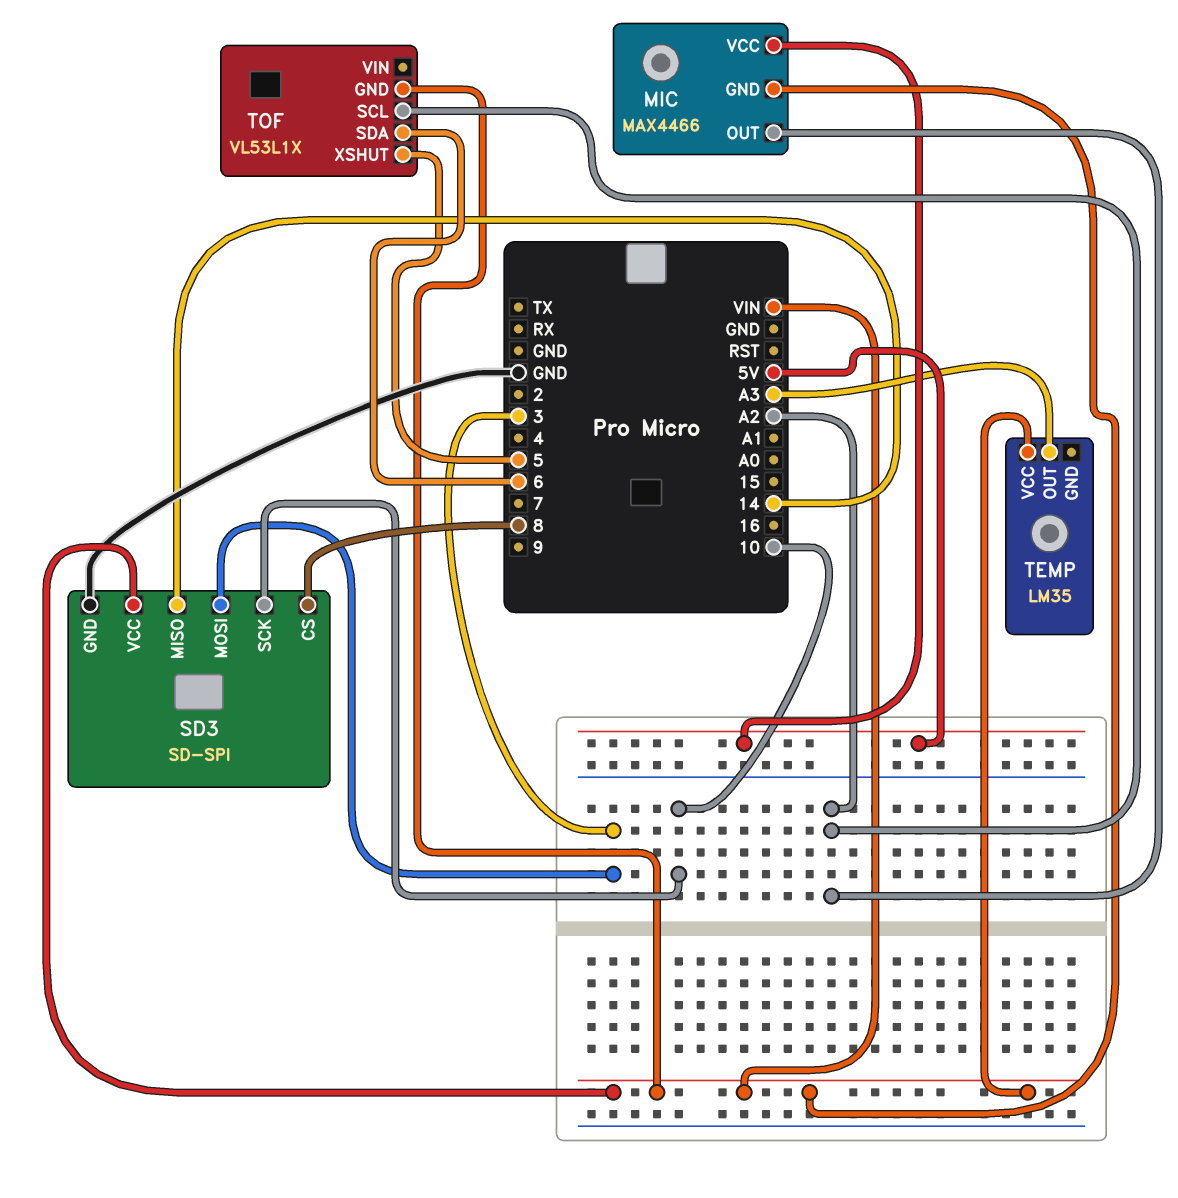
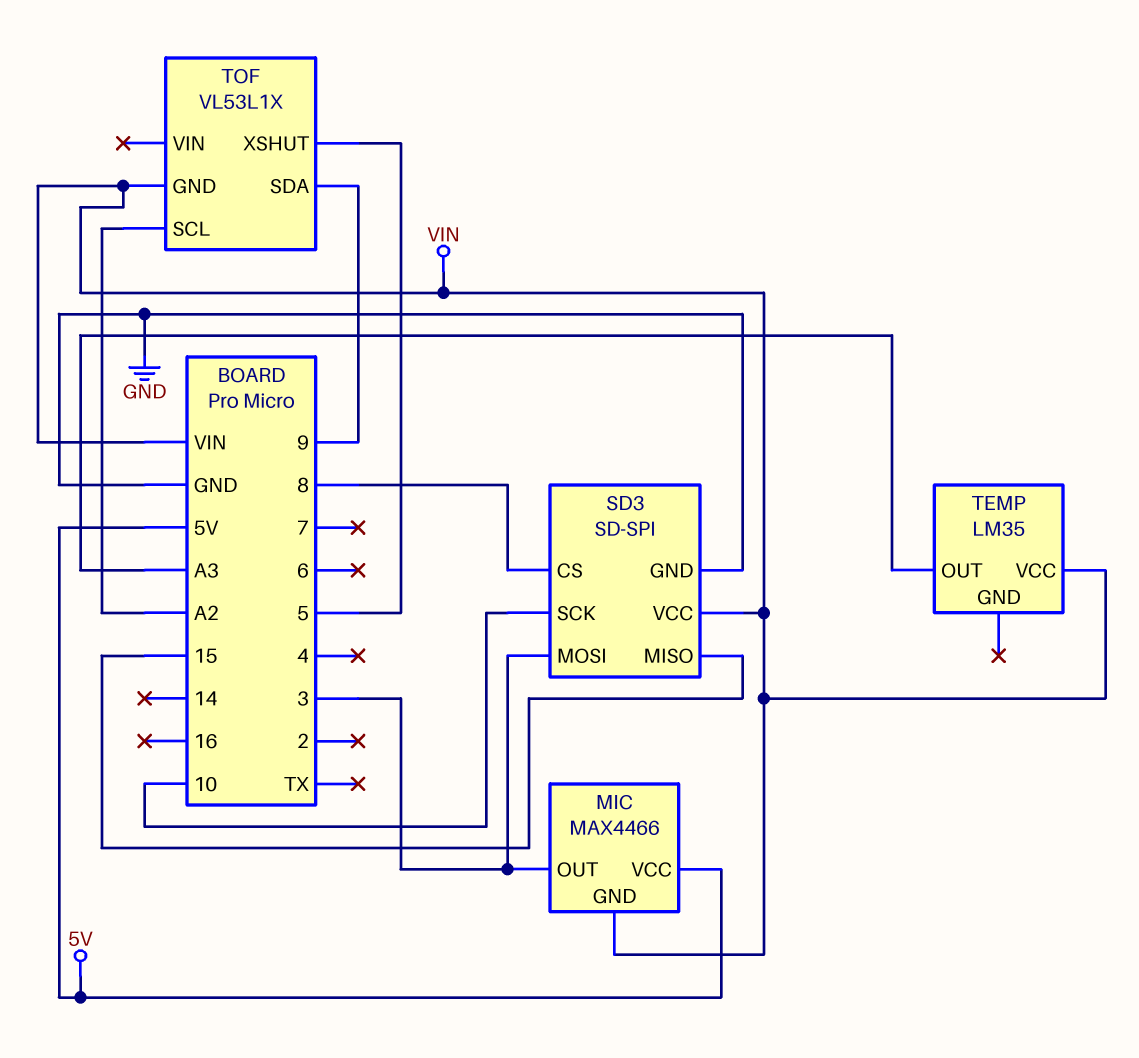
MIC pin OUT: A2 -> 3
SD3 pin MISO: 14 -> 15
TOF pin SDA: 6 -> 9

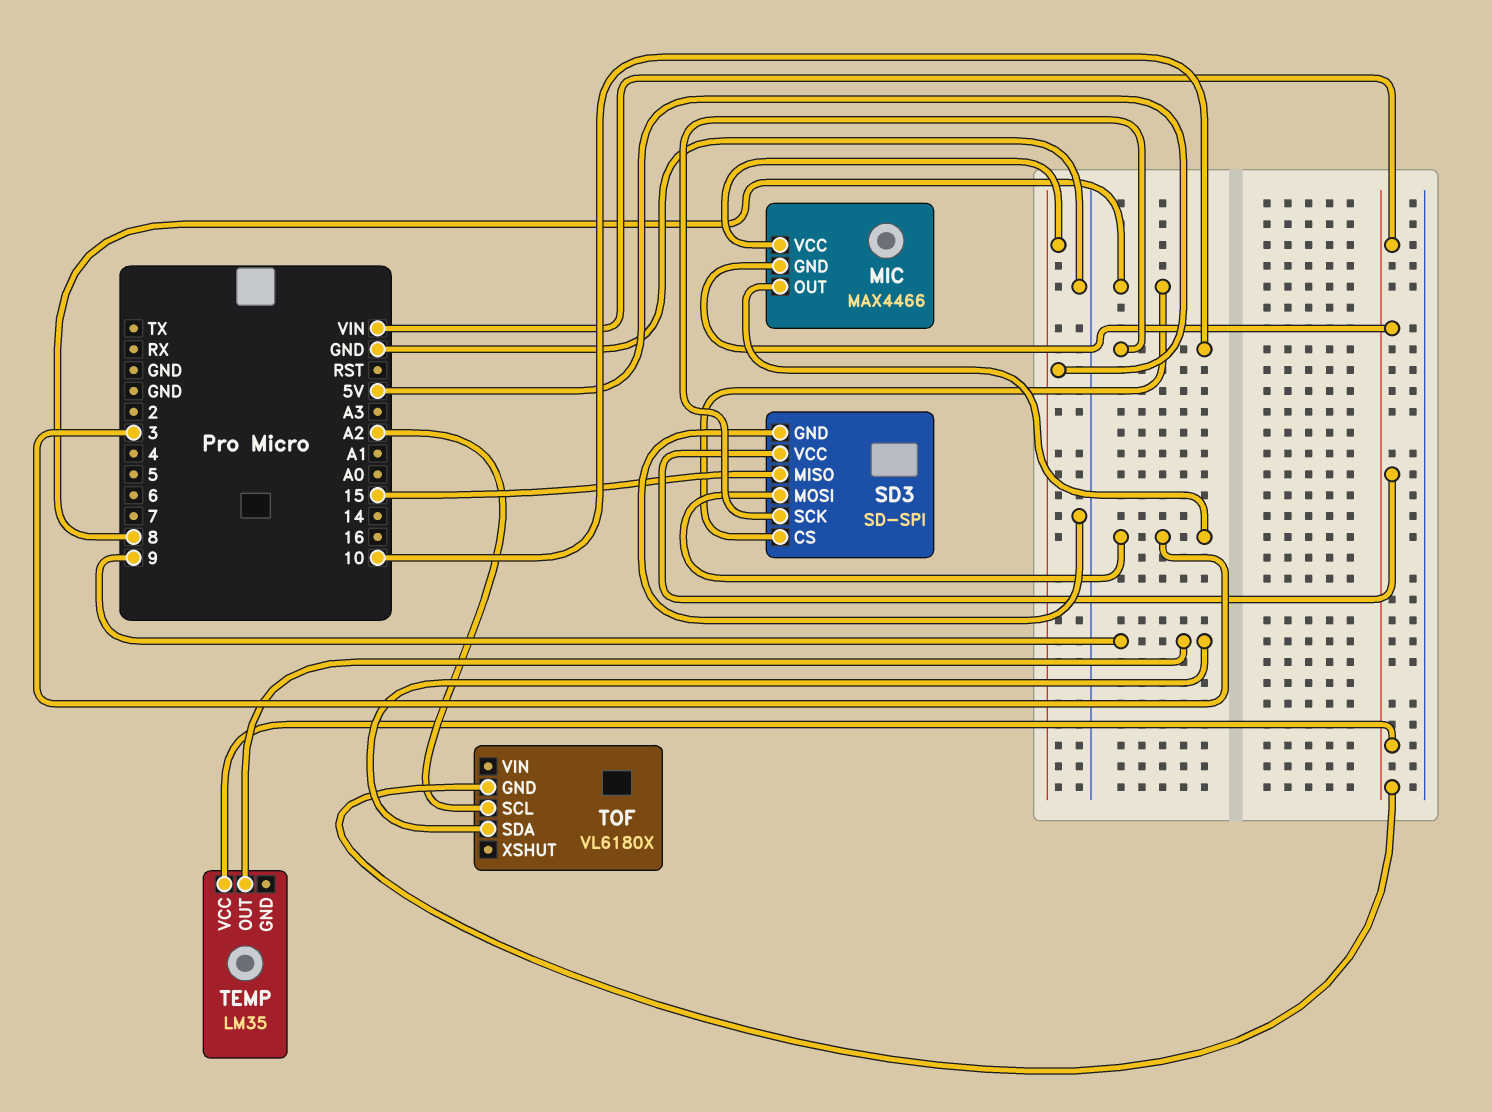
TEMP pin OUT: A3 -> 9
TOF: VL53L1X -> VL6180X
TOF pin XSHUT: 5 -> none

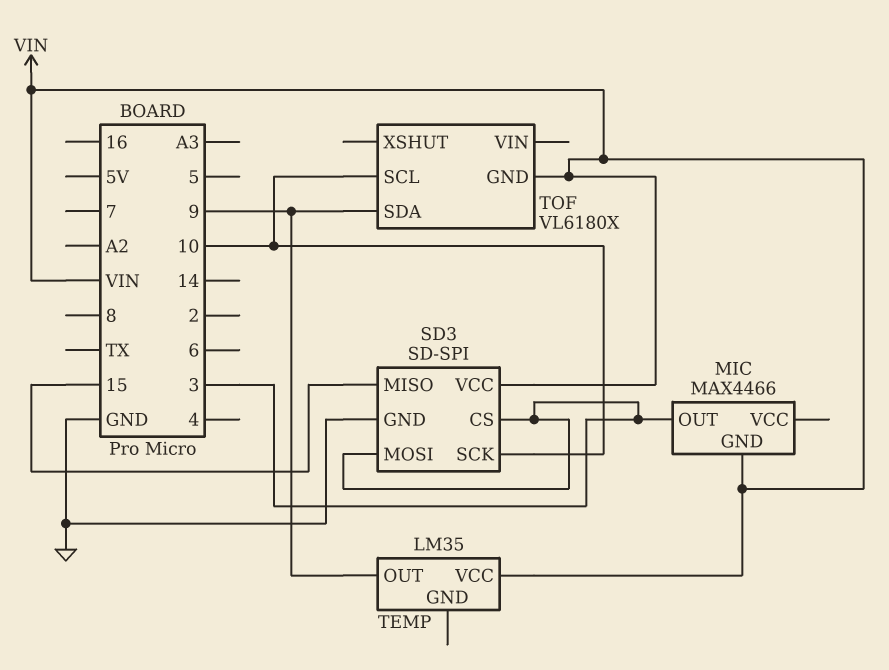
MIC pin VCC: 5V -> none
SD3 pin CS: 8 -> 3
TOF pin SCL: A2 -> 10

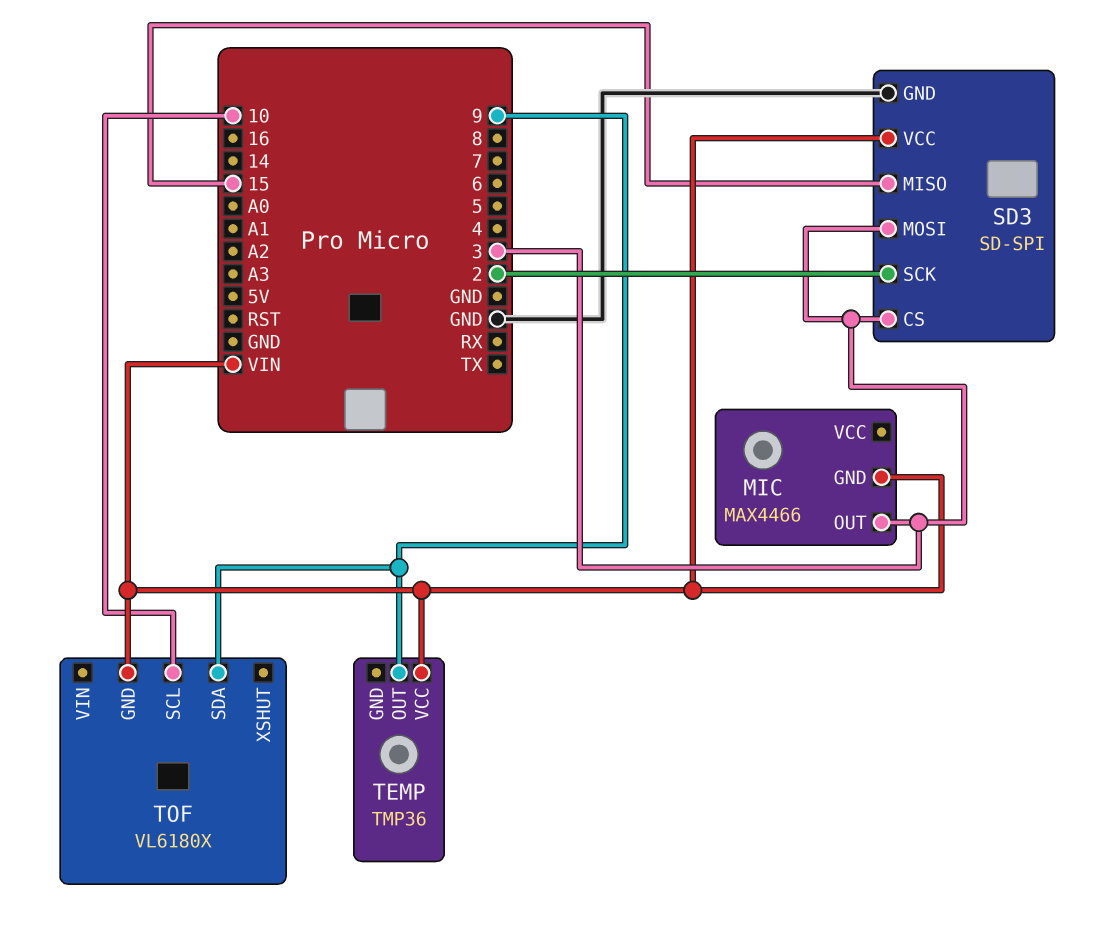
SD3 pin SCK: 10 -> 2
TEMP: LM35 -> TMP36

